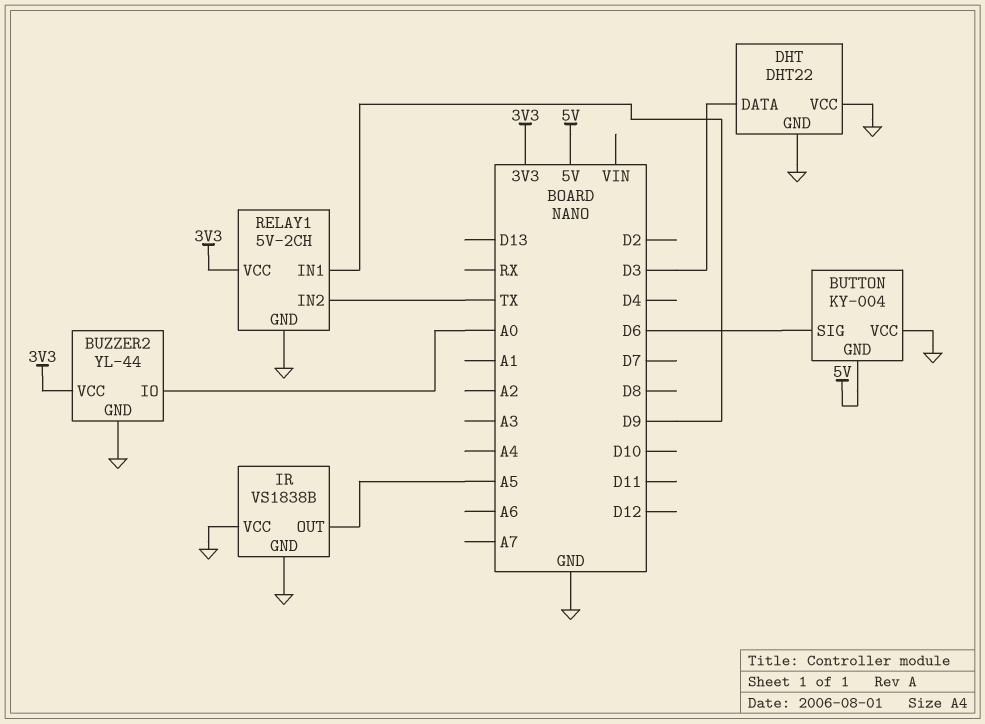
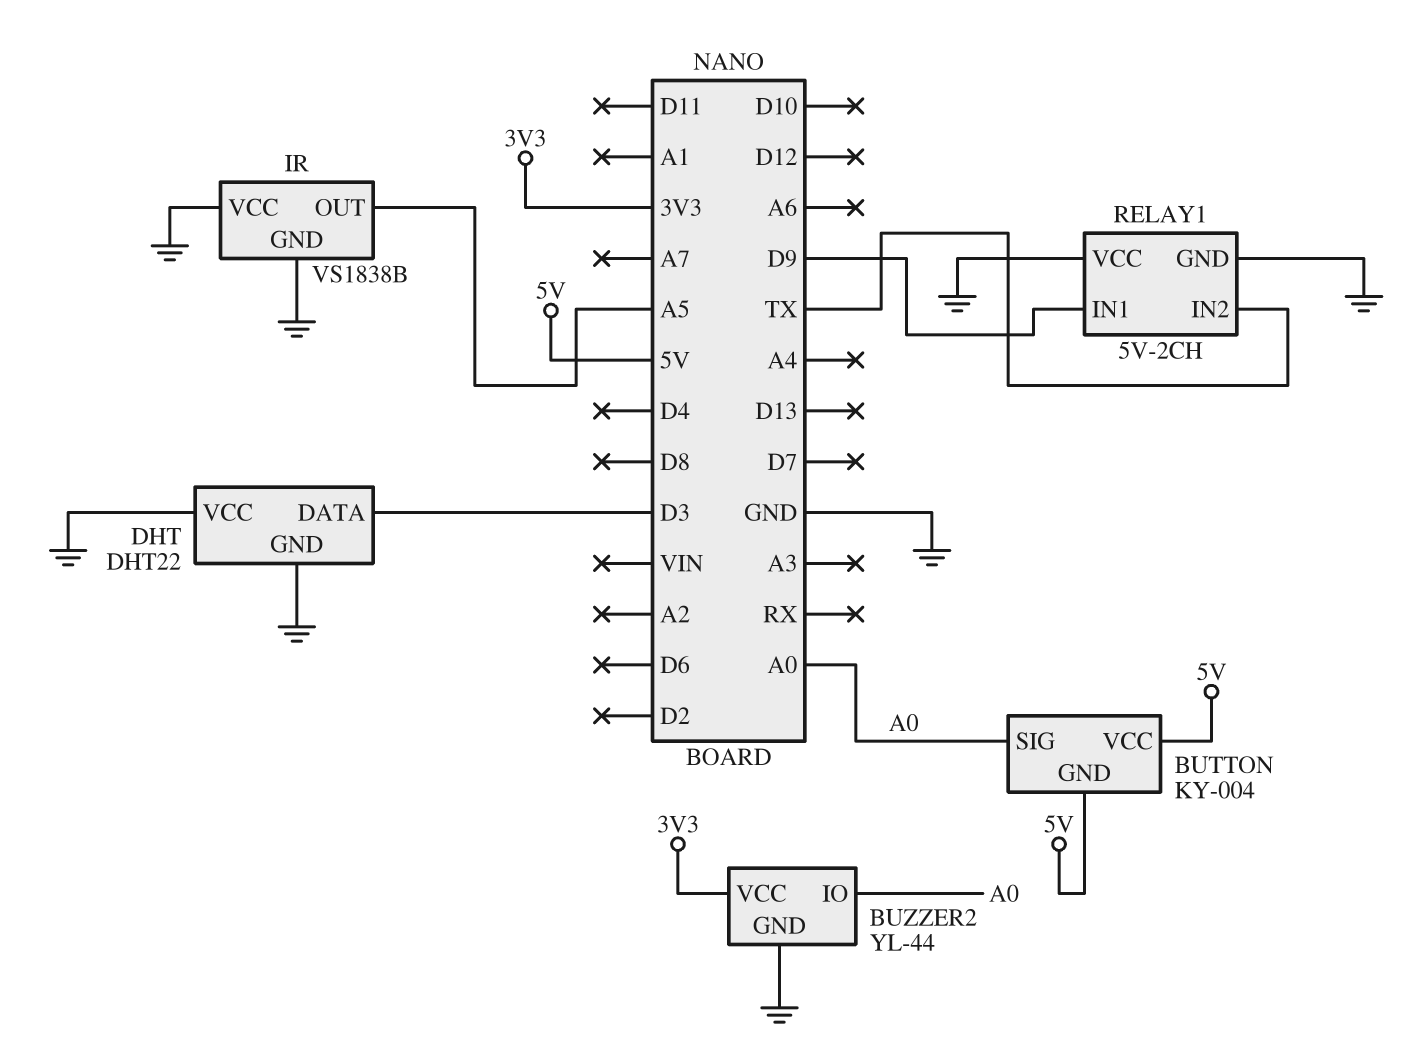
BUTTON pin SIG: D6 -> A0
BUTTON pin VCC: GND -> 5V
RELAY1 pin VCC: 3V3 -> GND

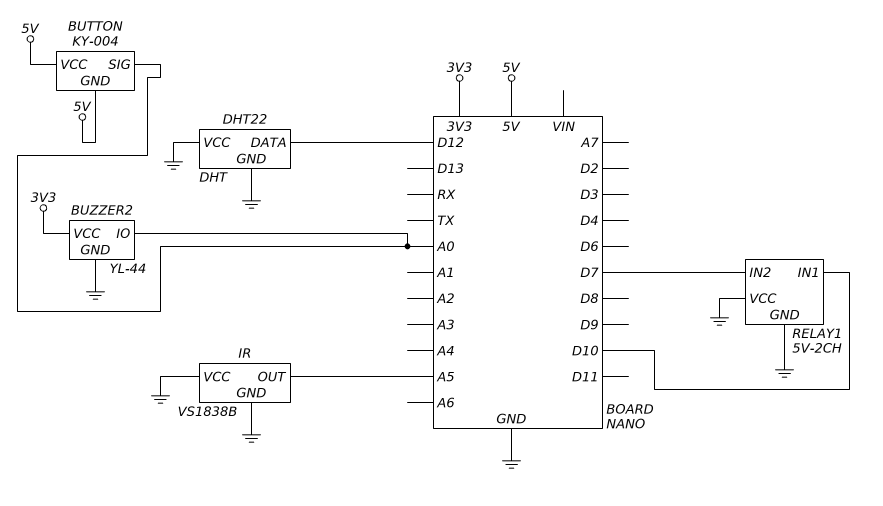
DHT pin DATA: D3 -> D12
RELAY1 pin IN1: D9 -> D10
RELAY1 pin IN2: TX -> D7

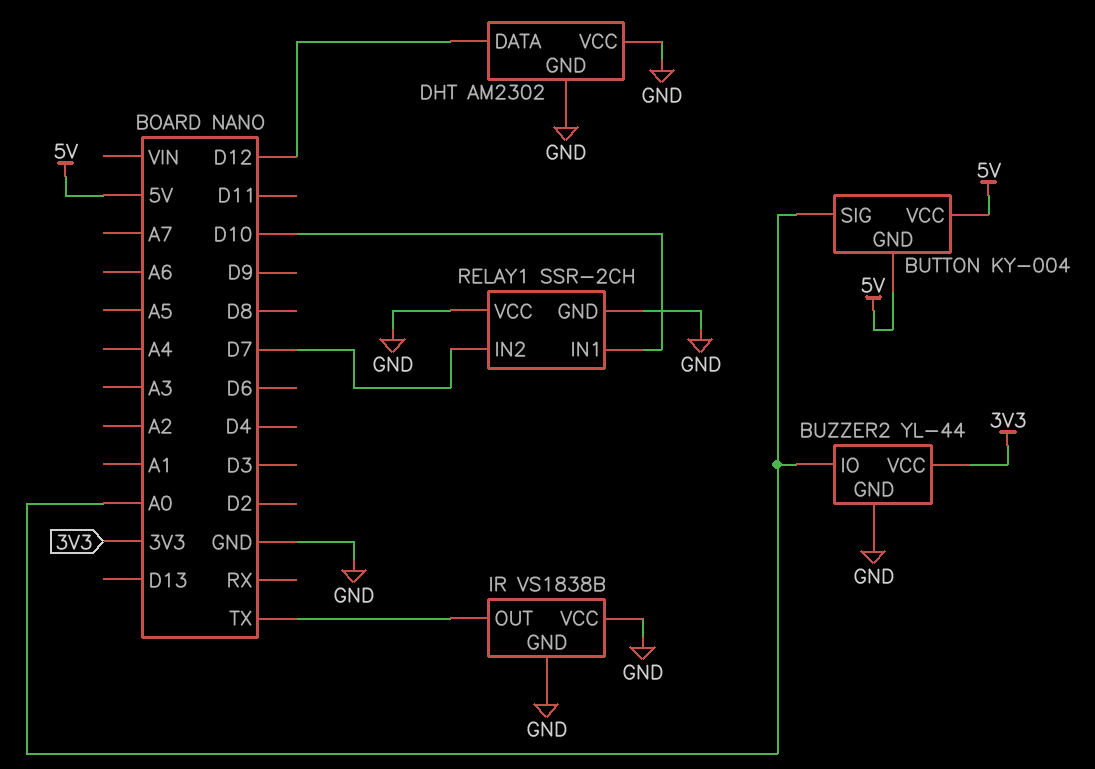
DHT: DHT22 -> AM2302
IR pin OUT: A5 -> TX
RELAY1: 5V-2CH -> SSR-2CH

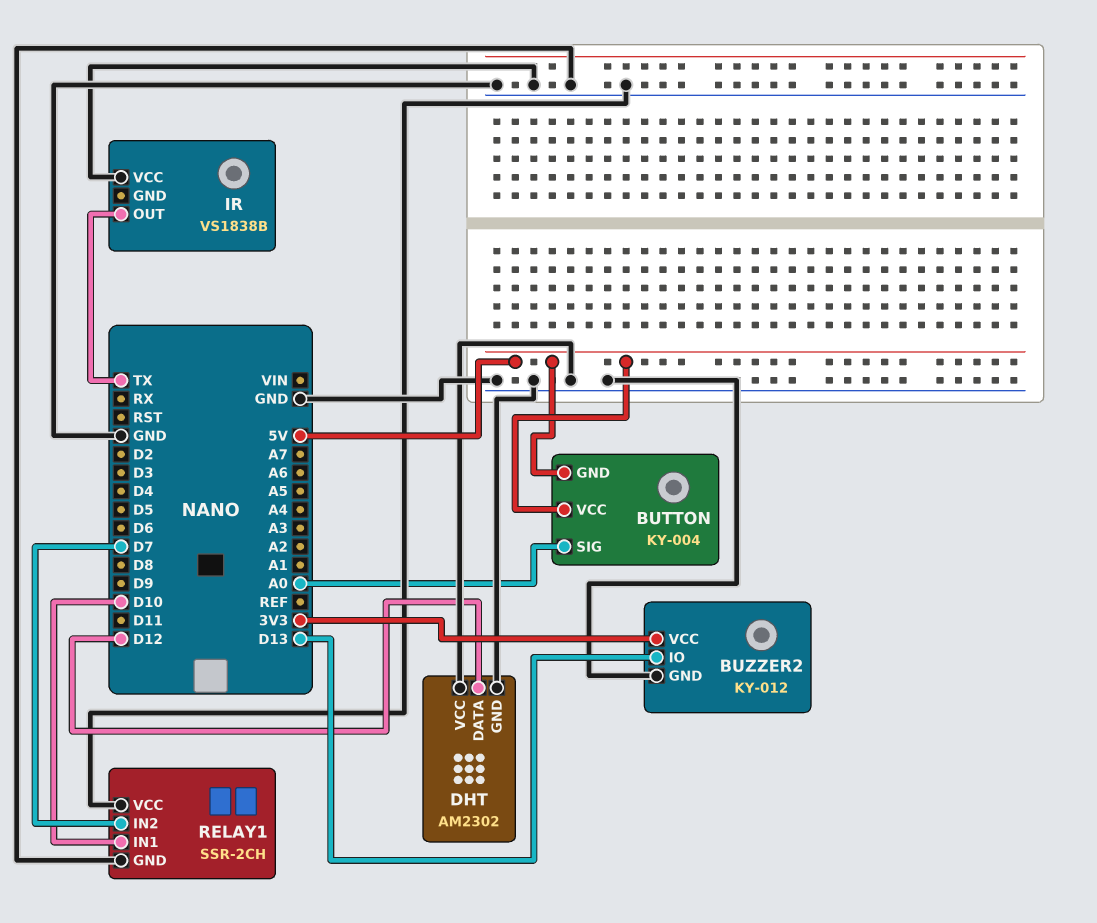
BUZZER2: YL-44 -> KY-012
BUZZER2 pin IO: A0 -> D13
IR pin GND: GND -> none

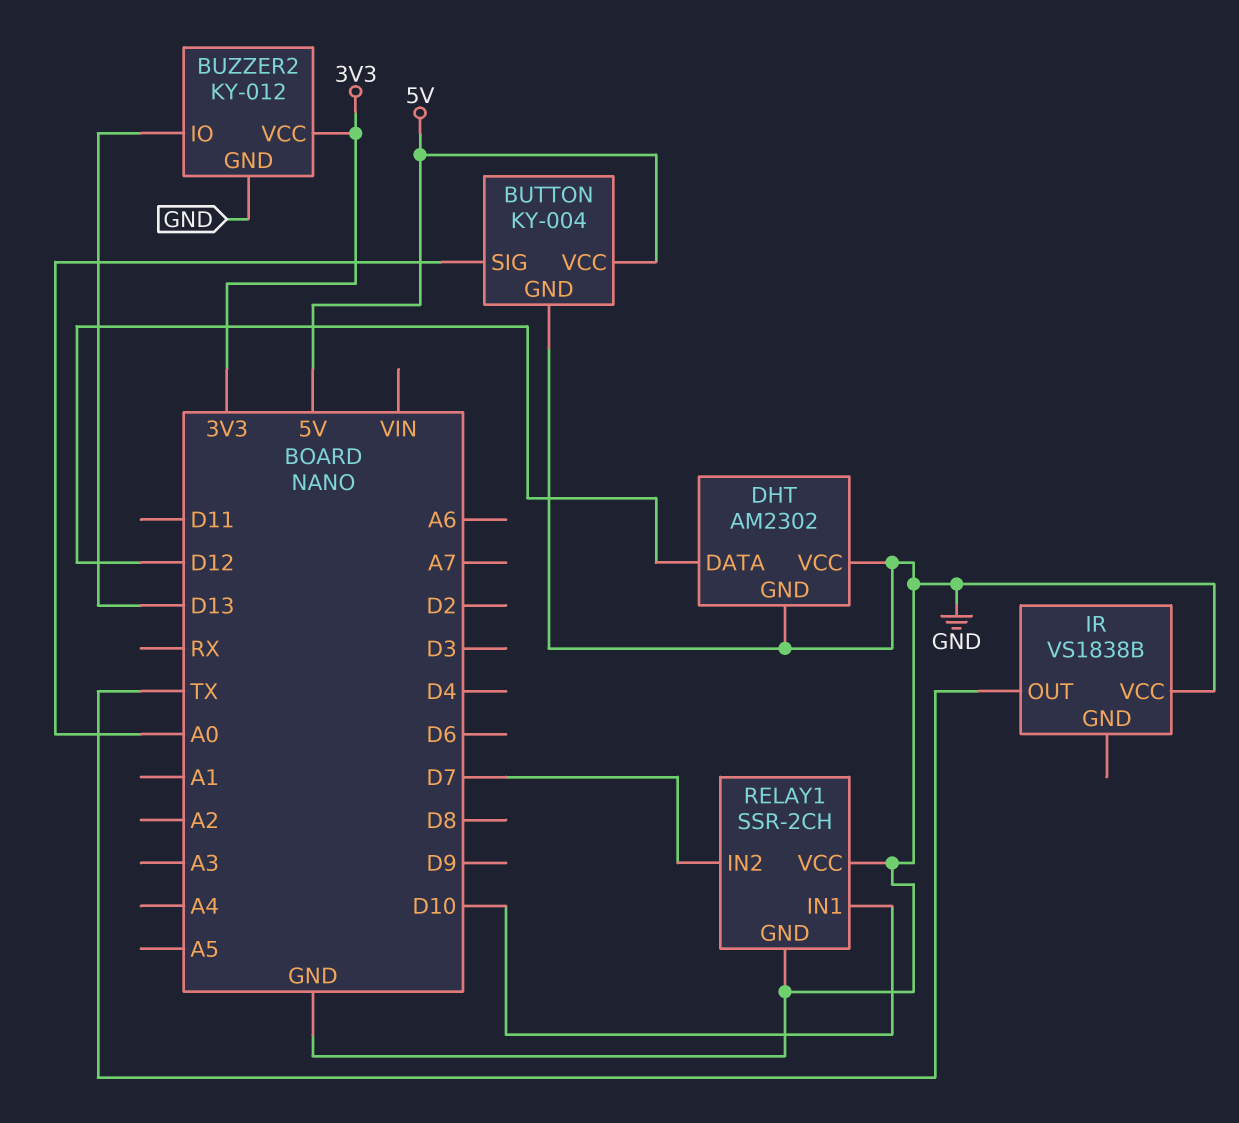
BUTTON pin GND: 5V -> GND

